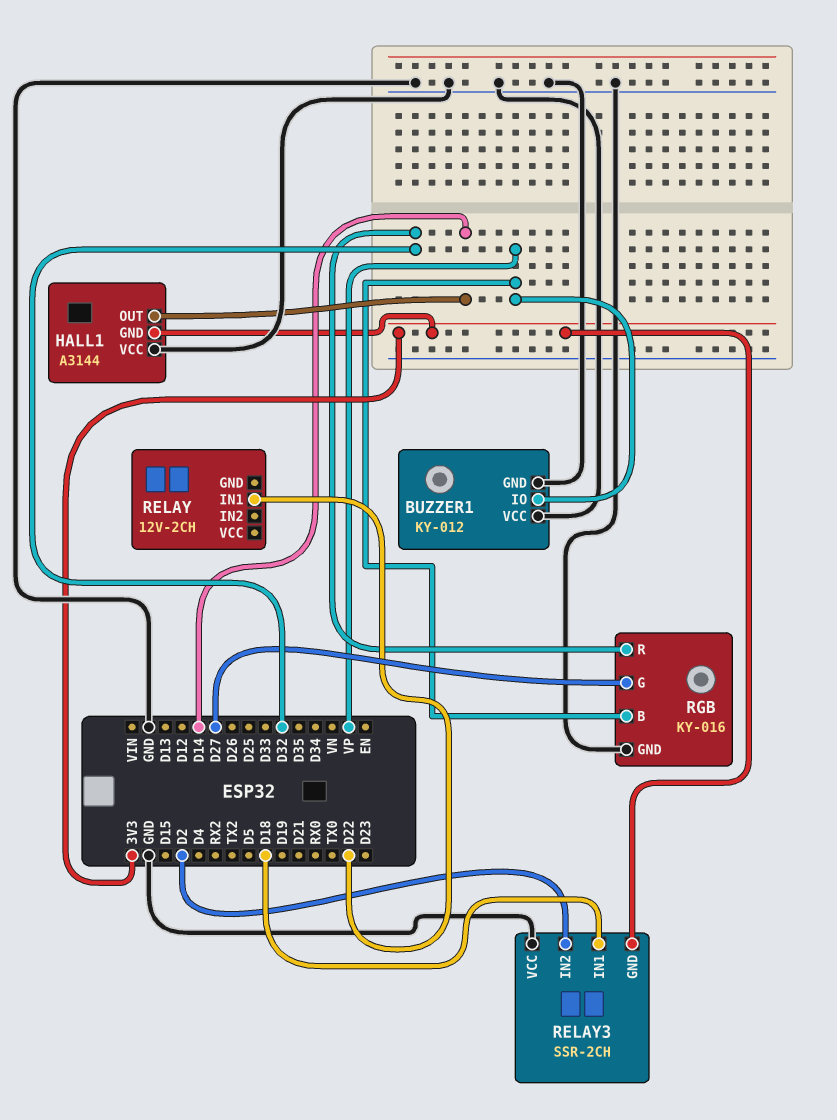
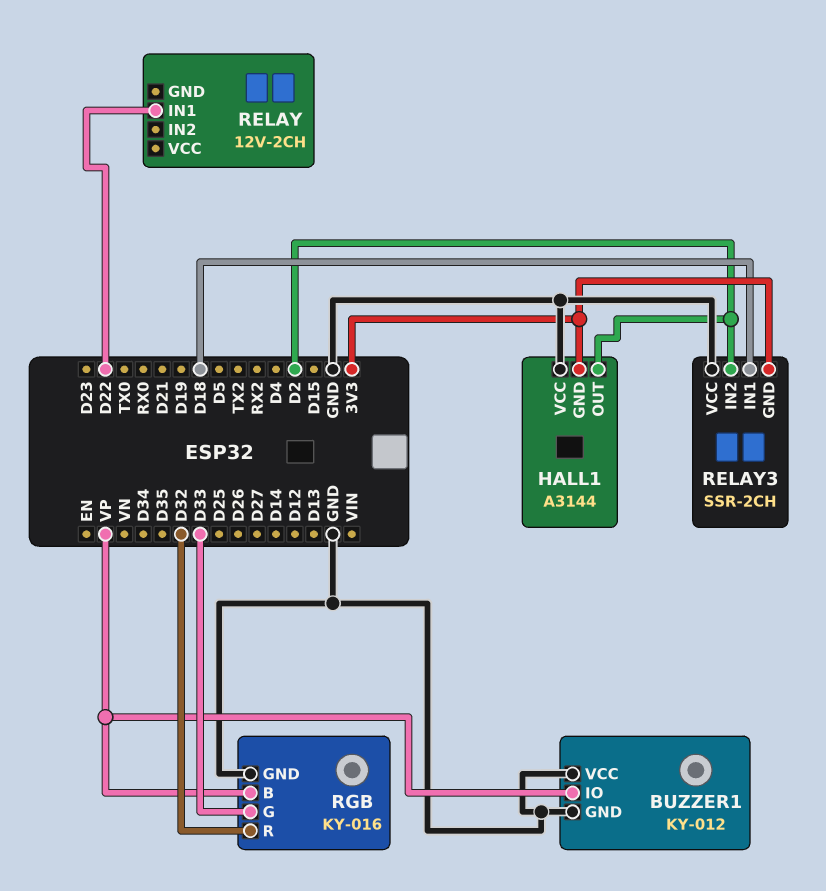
HALL1 pin OUT: D14 -> D2
RGB pin G: D27 -> D33

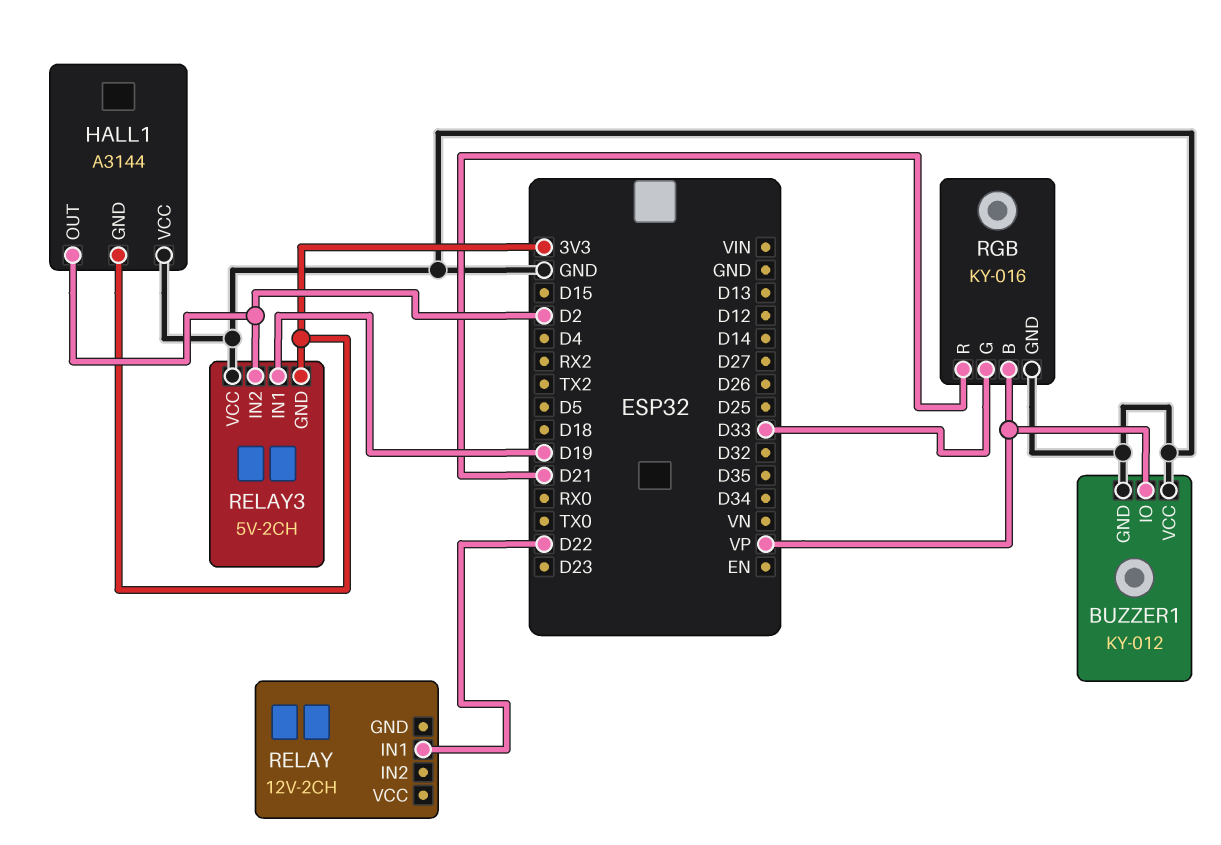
RELAY3: SSR-2CH -> 5V-2CH
RELAY3 pin IN1: D18 -> D19
RGB pin R: D32 -> D21

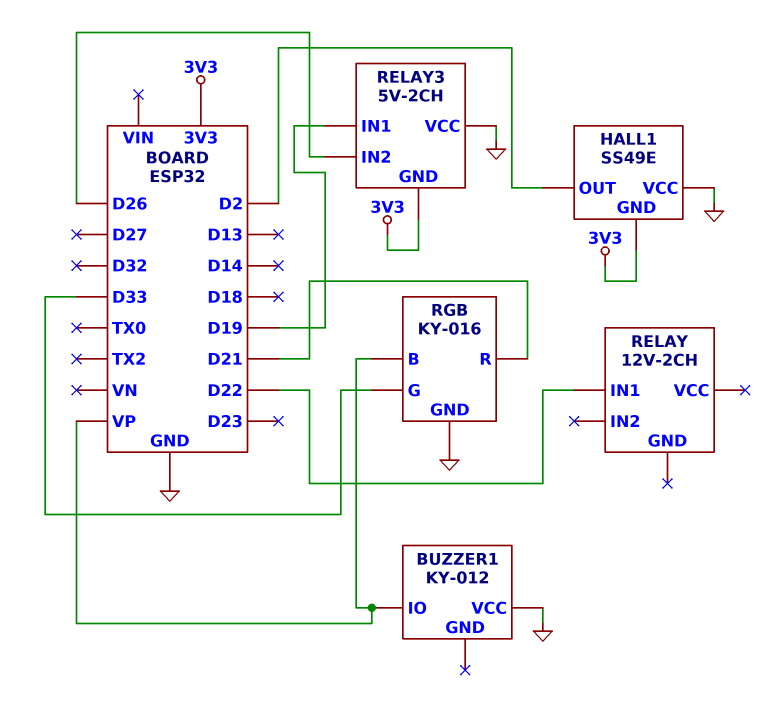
BUZZER1 pin GND: GND -> none
HALL1: A3144 -> SS49E
RELAY3 pin IN2: D2 -> D26

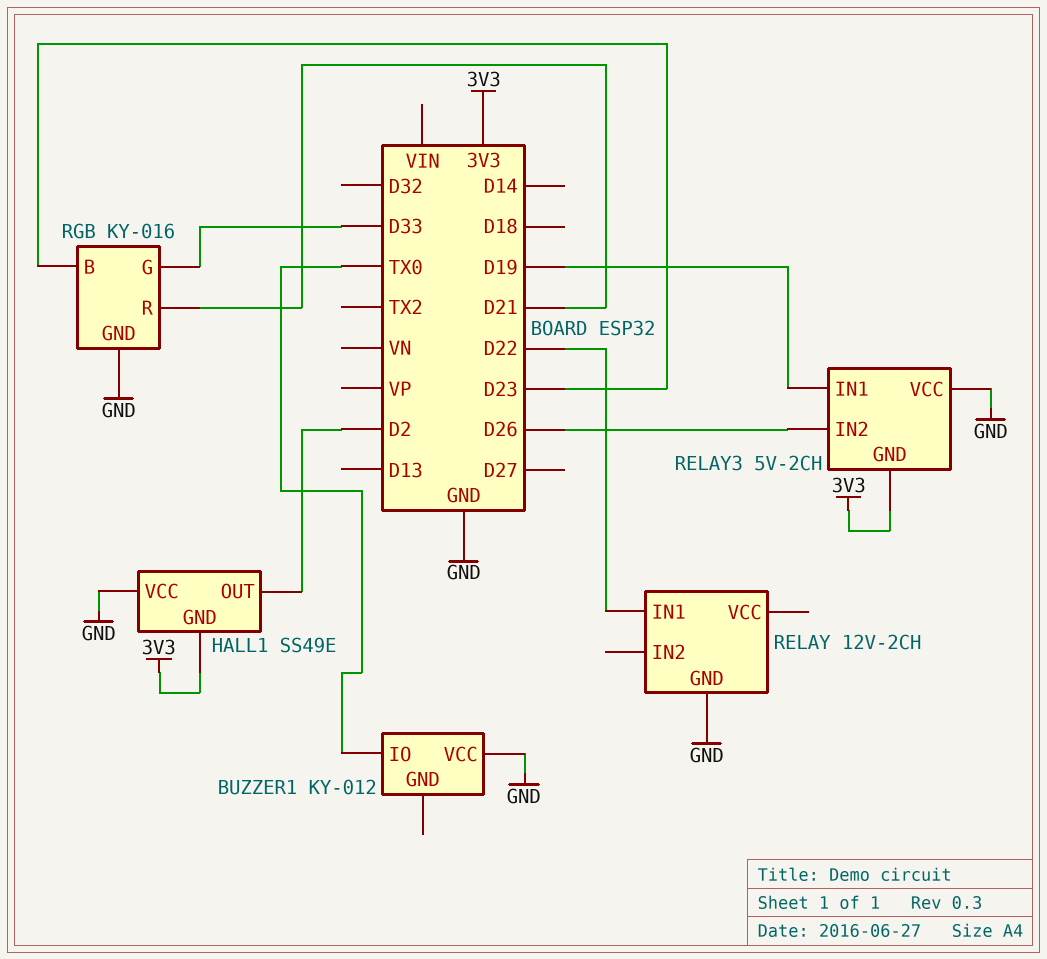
BUZZER1 pin IO: VP -> TX0
RELAY pin GND: none -> GND
RGB pin B: VP -> D23

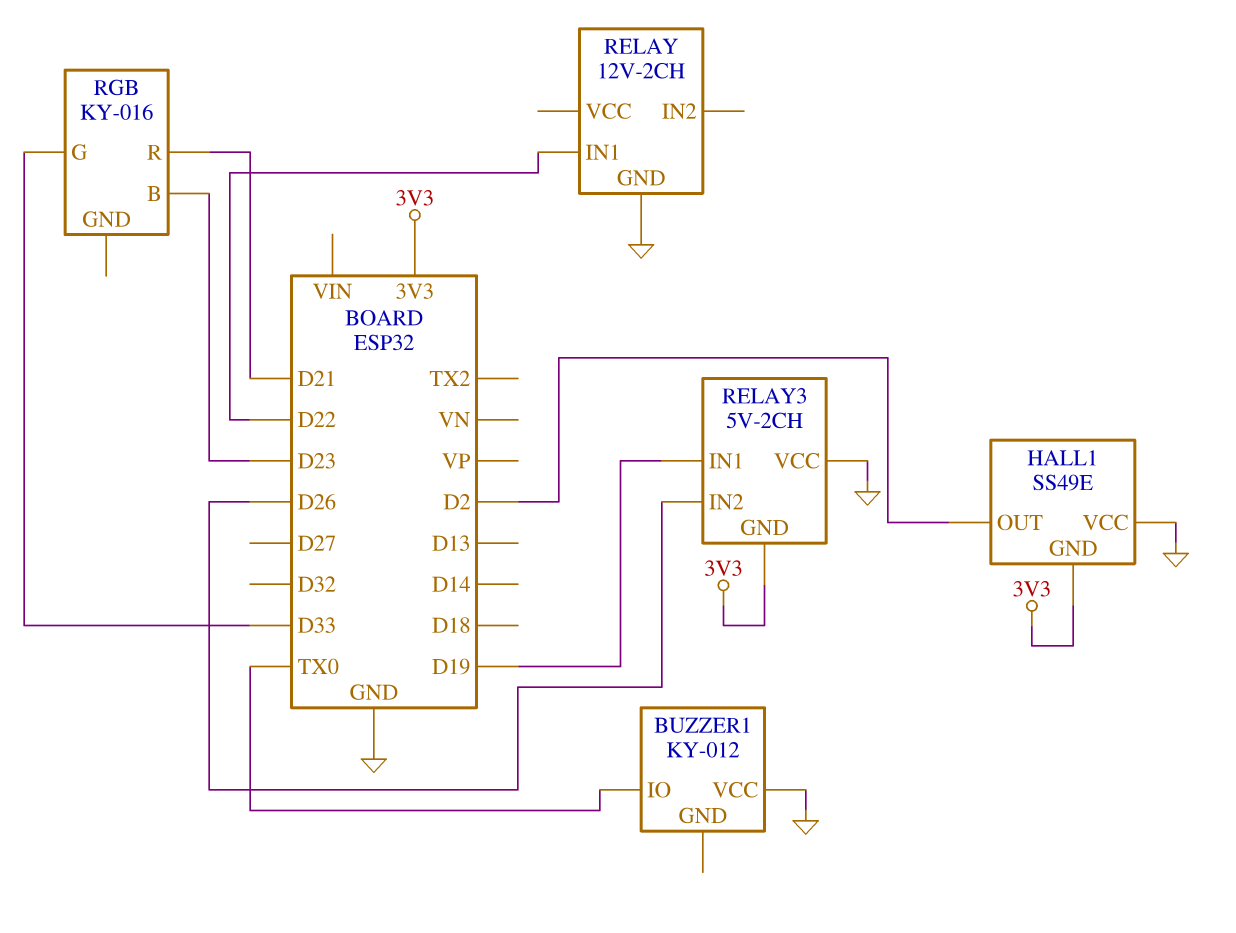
RGB pin GND: GND -> none

